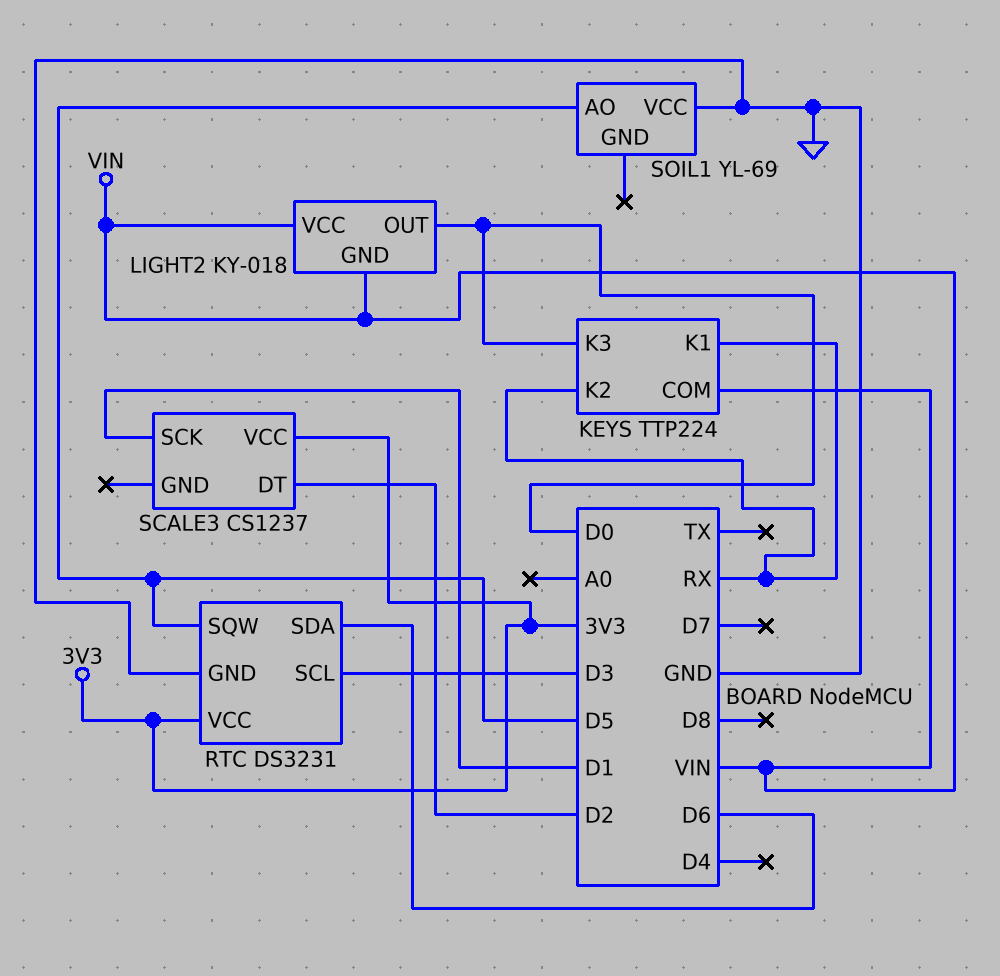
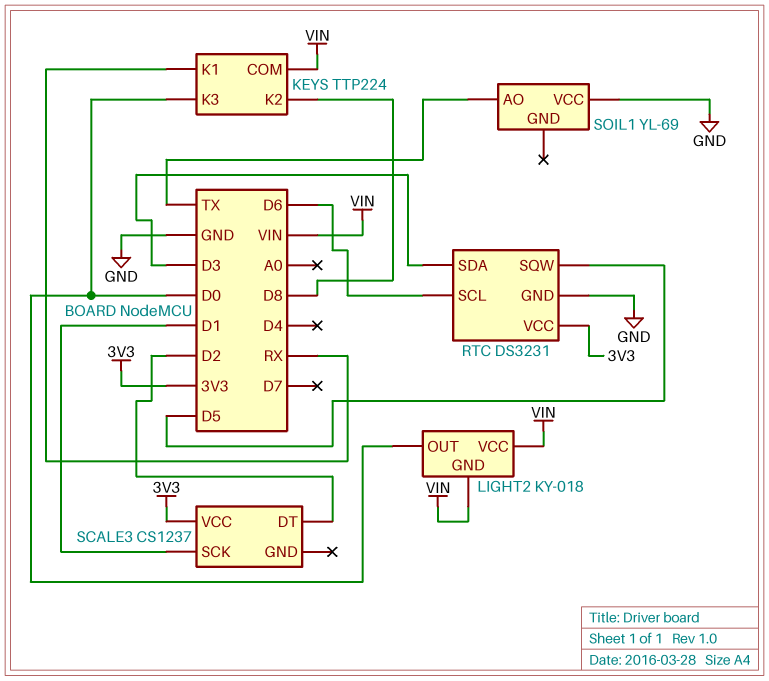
KEYS pin K2: RX -> D8
RTC pin SCL: D3 -> D6
RTC pin SDA: D6 -> D3
SOIL1 pin AO: D5 -> TX

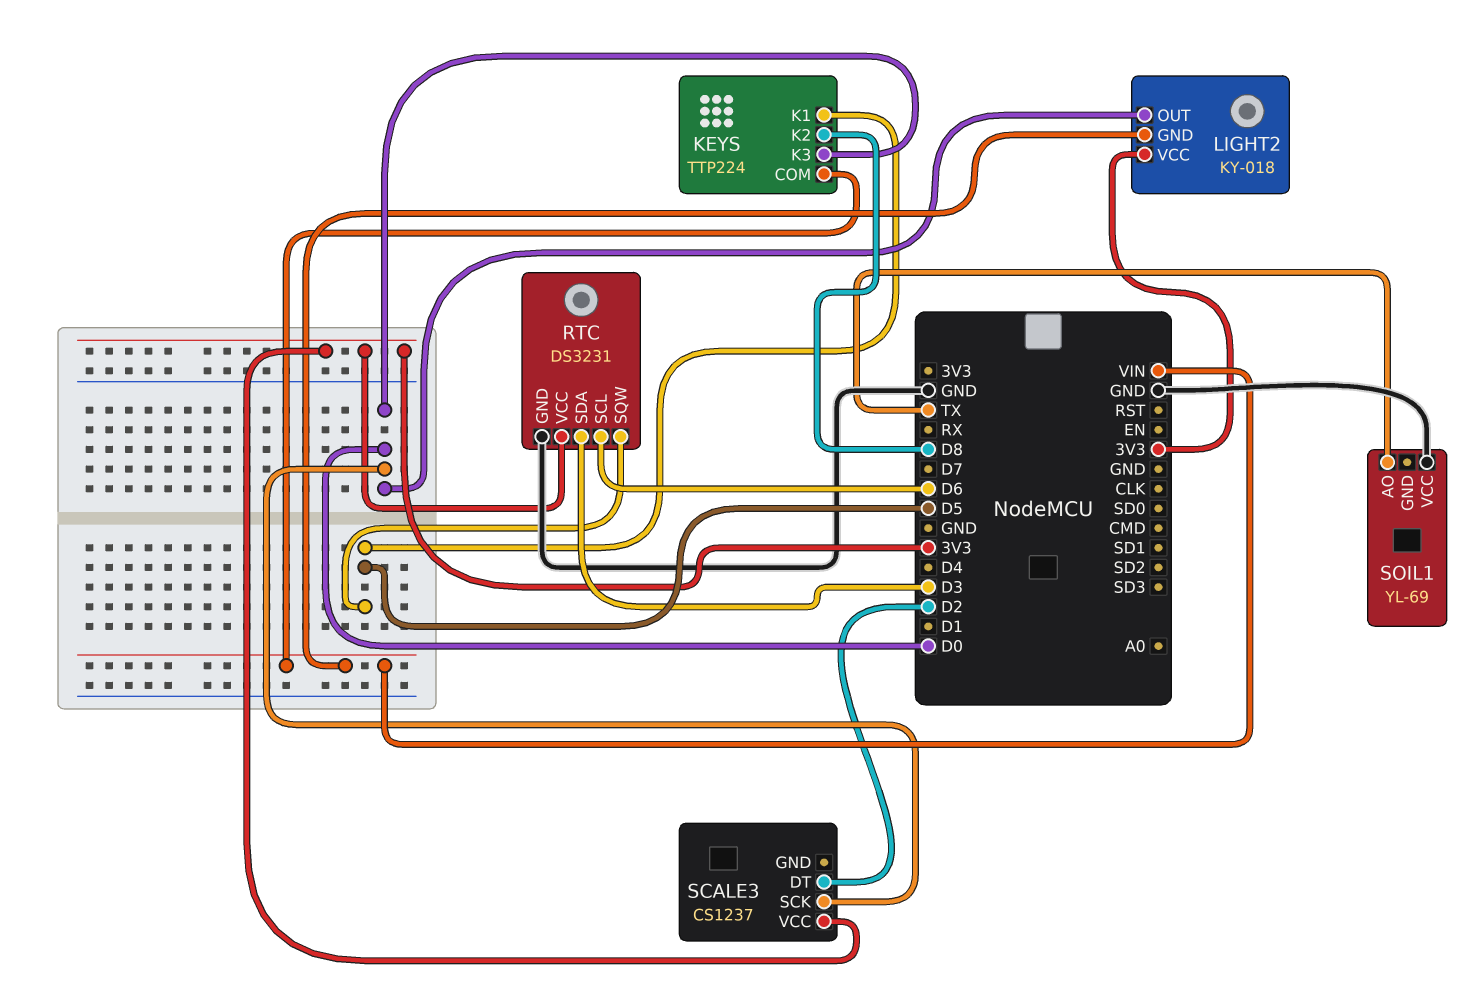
KEYS pin K1: RX -> D5
LIGHT2 pin VCC: VIN -> 3V3
SCALE3 pin SCK: D1 -> D0

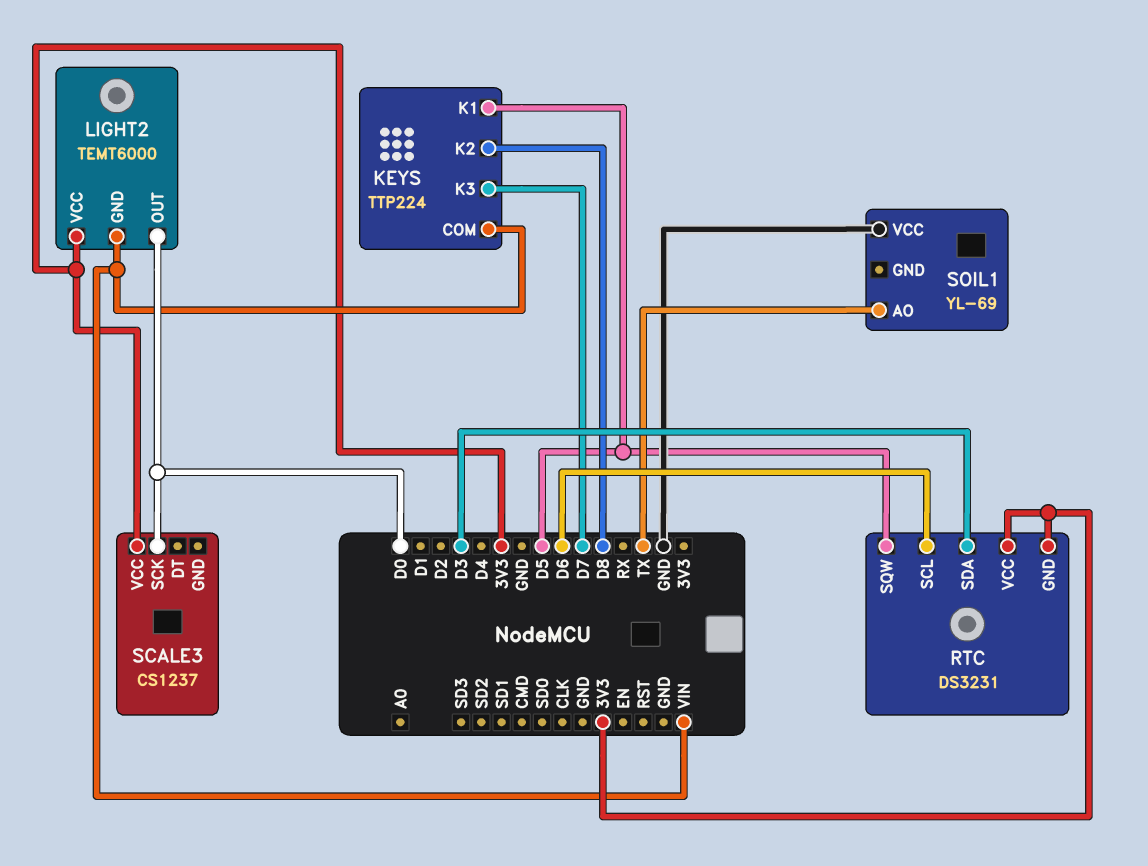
KEYS pin K3: D0 -> D7
LIGHT2: KY-018 -> TEMT6000
RTC pin GND: GND -> 3V3
SCALE3 pin DT: D2 -> none

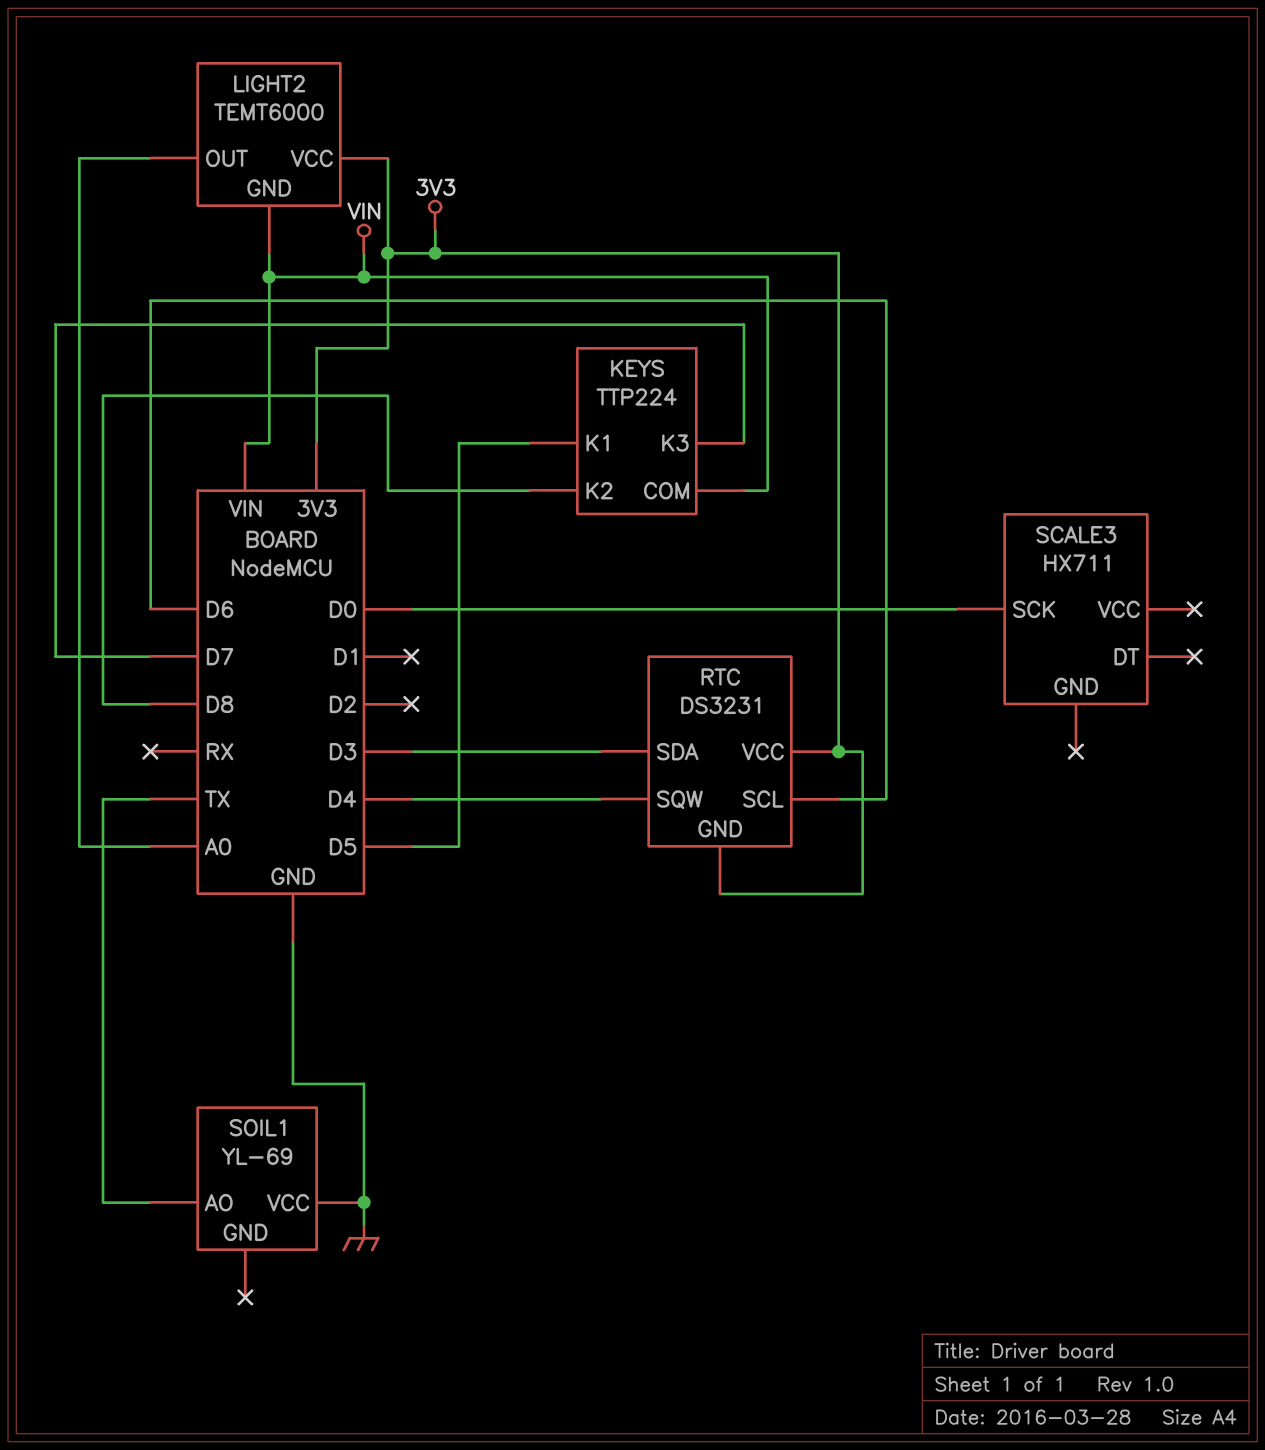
LIGHT2 pin OUT: D0 -> A0
RTC pin SQW: D5 -> D4
SCALE3: CS1237 -> HX711
SCALE3 pin VCC: 3V3 -> none

